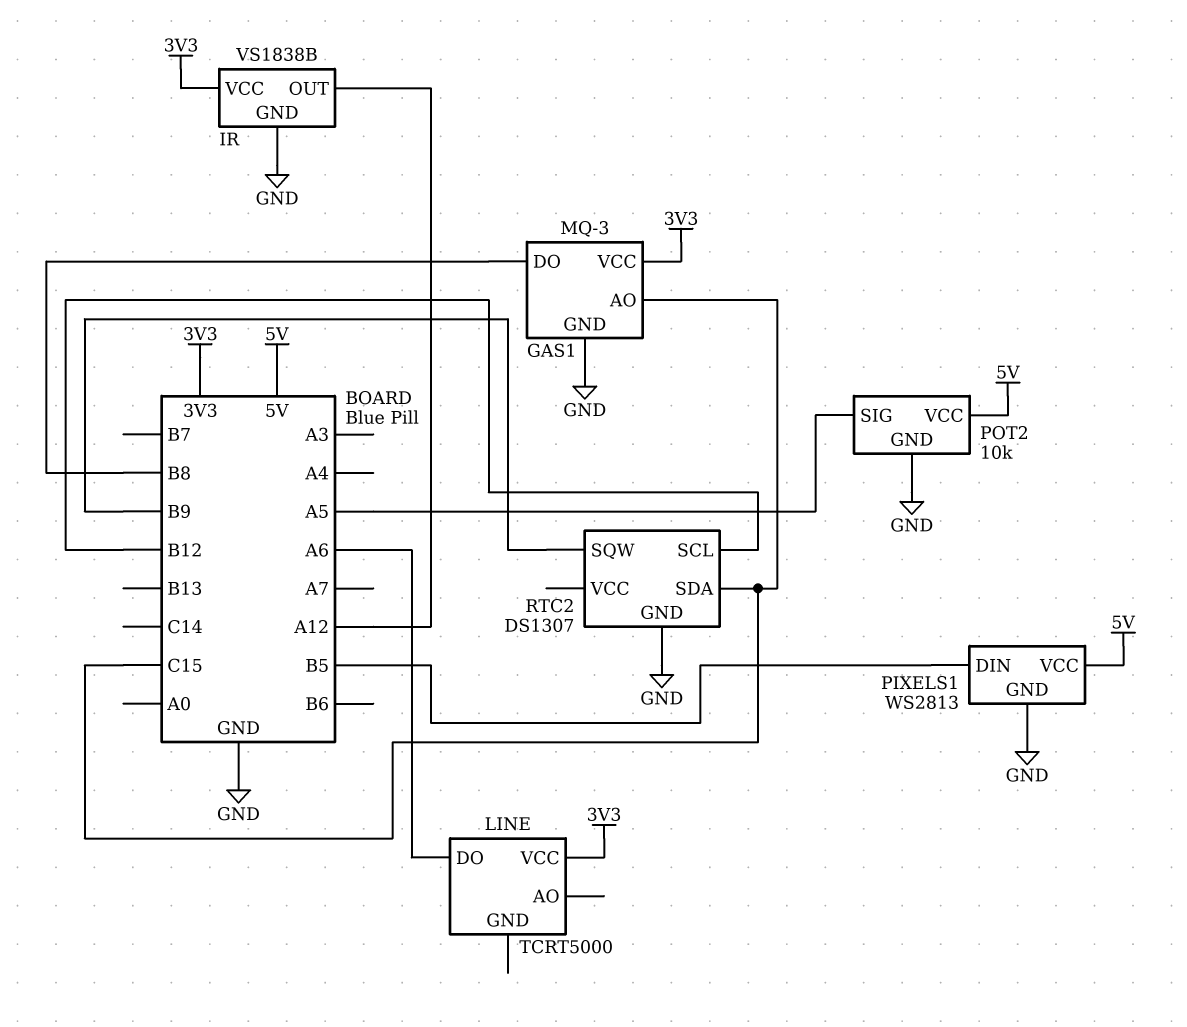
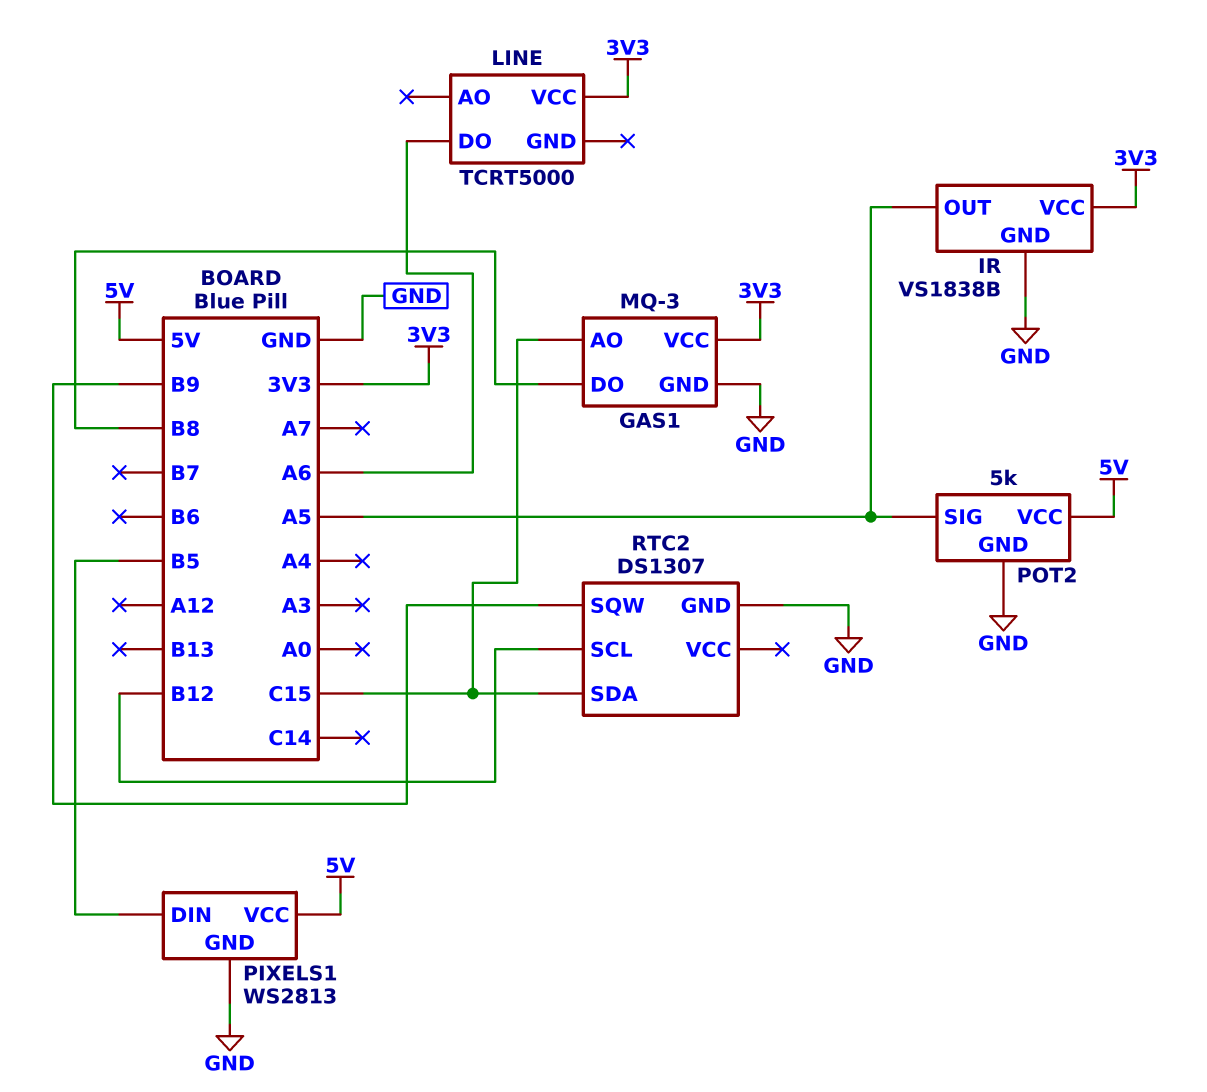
IR pin OUT: A12 -> A5
POT2: 10k -> 5k

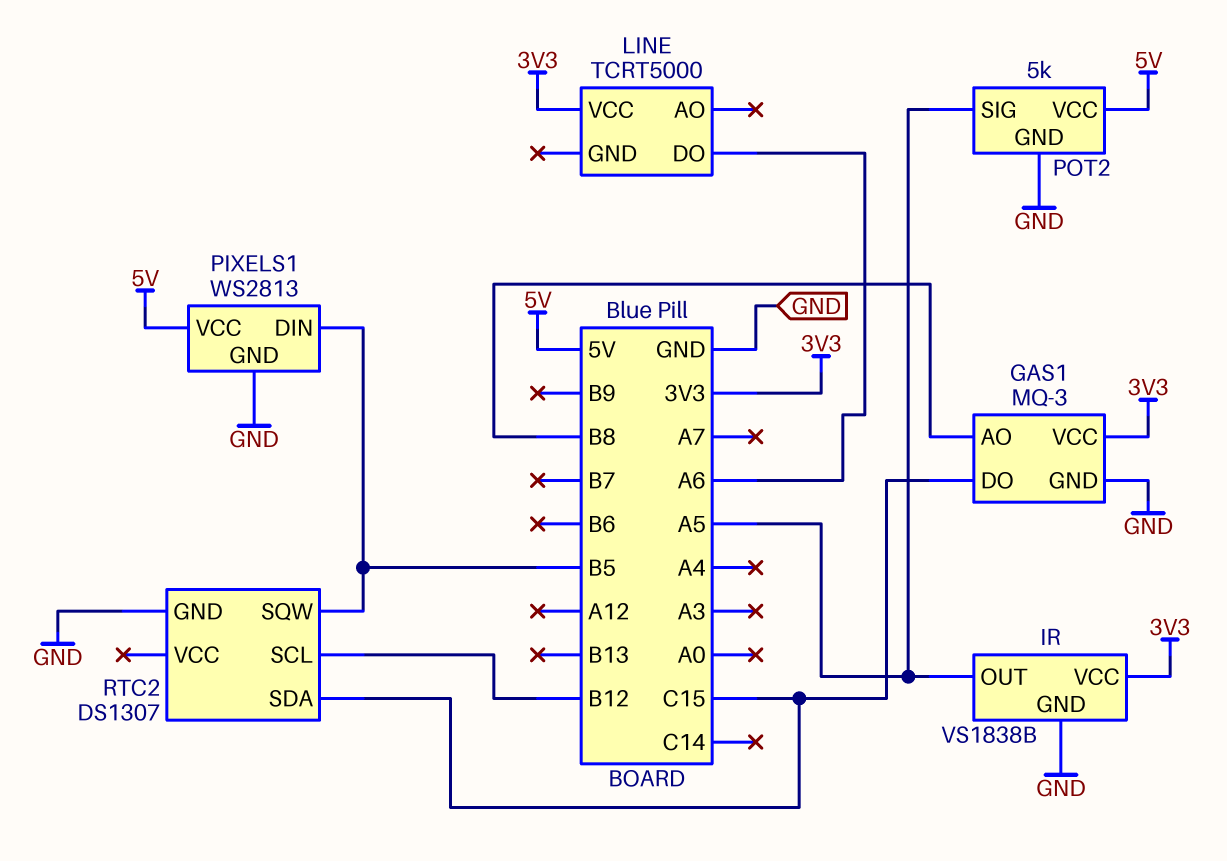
GAS1 pin AO: C15 -> B8
GAS1 pin DO: B8 -> C15
RTC2 pin SQW: B9 -> B5

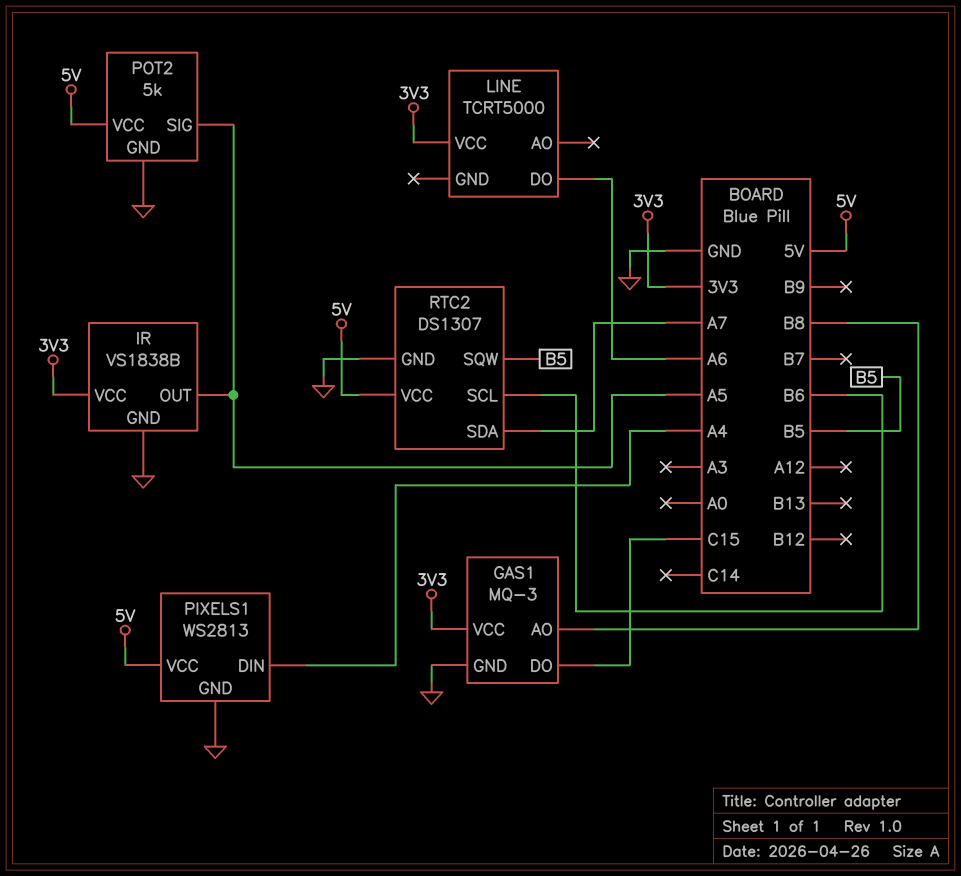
PIXELS1 pin DIN: B5 -> A4
RTC2 pin SCL: B12 -> B6
RTC2 pin SDA: C15 -> A7
RTC2 pin VCC: none -> 5V

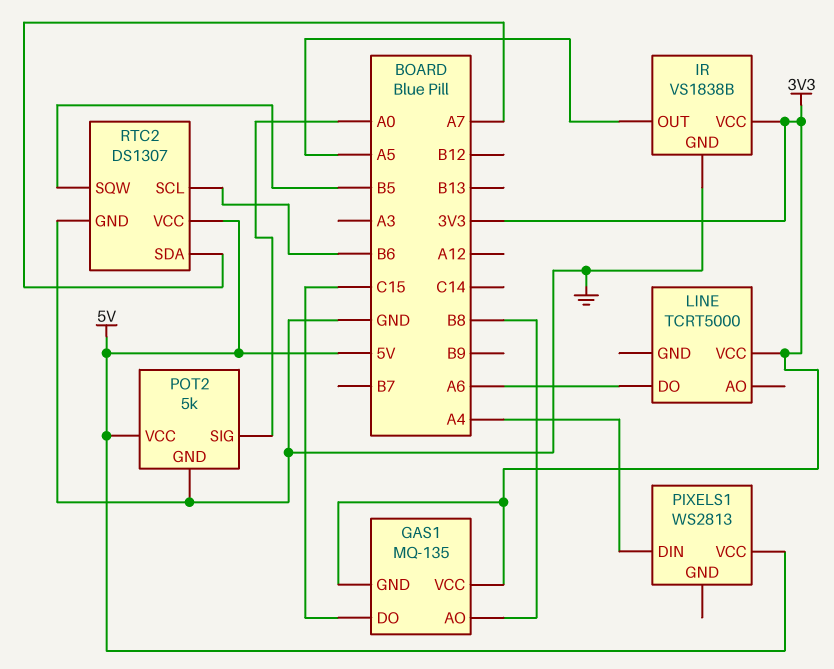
GAS1: MQ-3 -> MQ-135
GAS1 pin GND: GND -> 3V3
PIXELS1 pin GND: GND -> none
POT2 pin SIG: A5 -> A0

